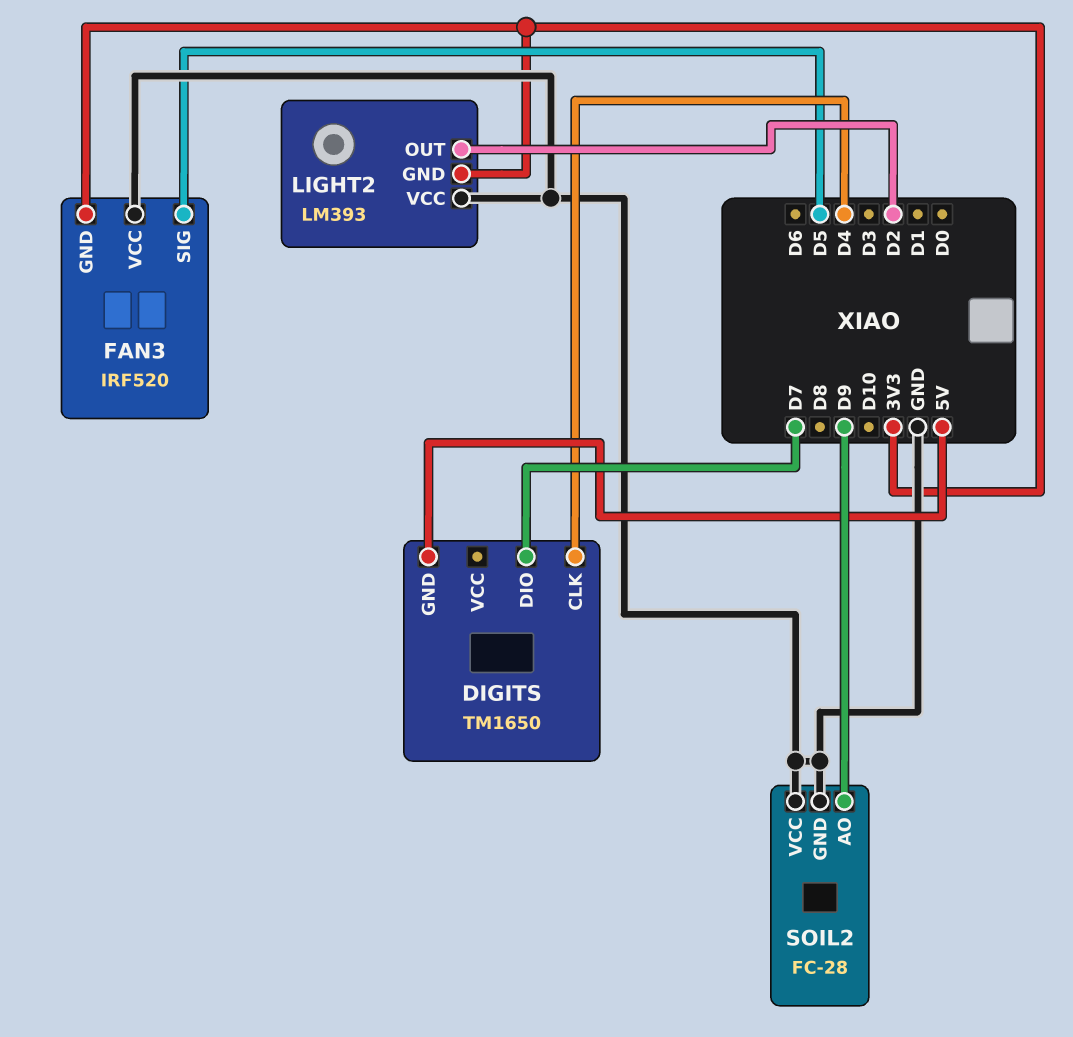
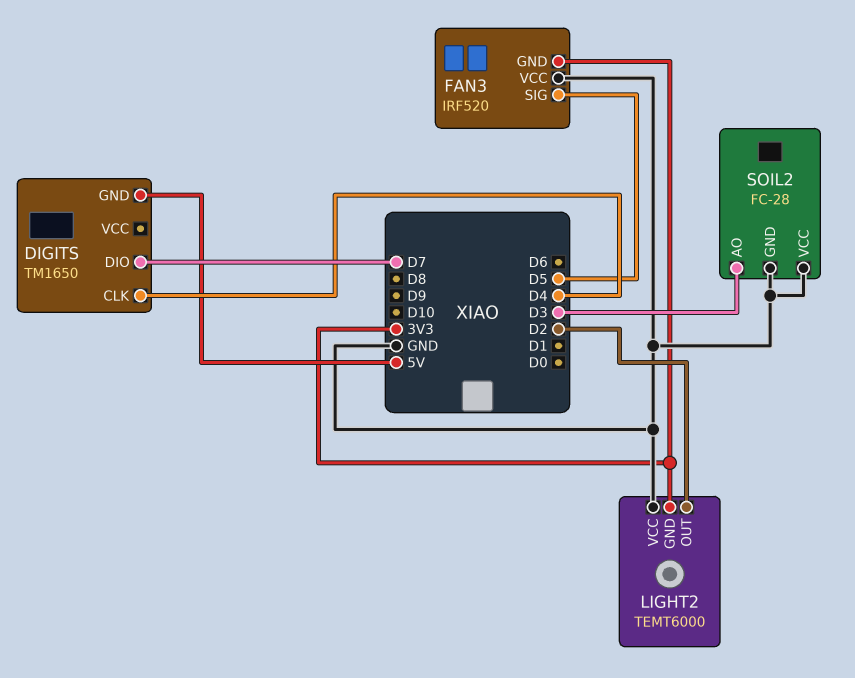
LIGHT2: LM393 -> TEMT6000
SOIL2 pin AO: D9 -> D3

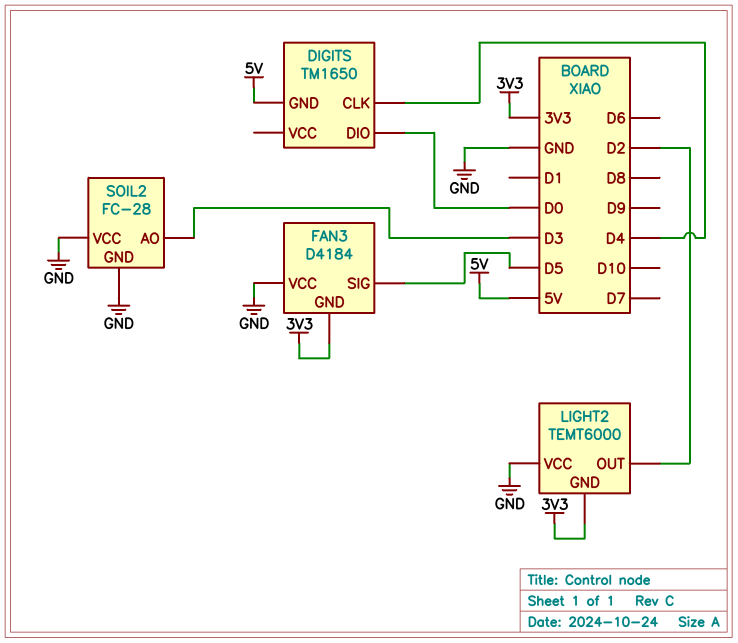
DIGITS pin DIO: D7 -> D0
FAN3: IRF520 -> D4184

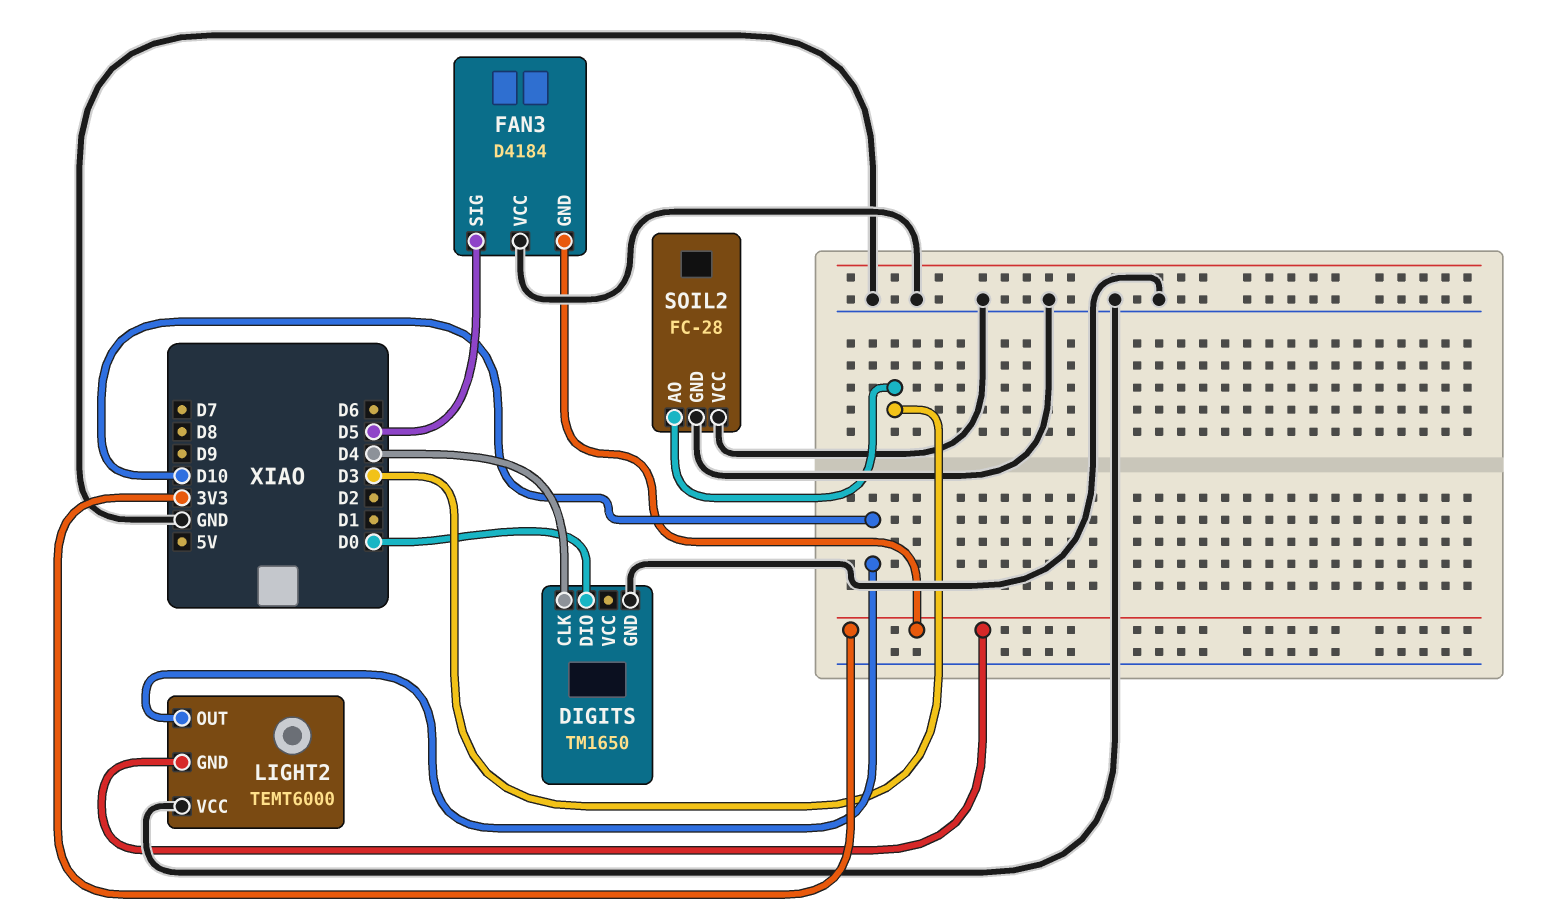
DIGITS pin GND: 5V -> GND
LIGHT2 pin OUT: D2 -> D10

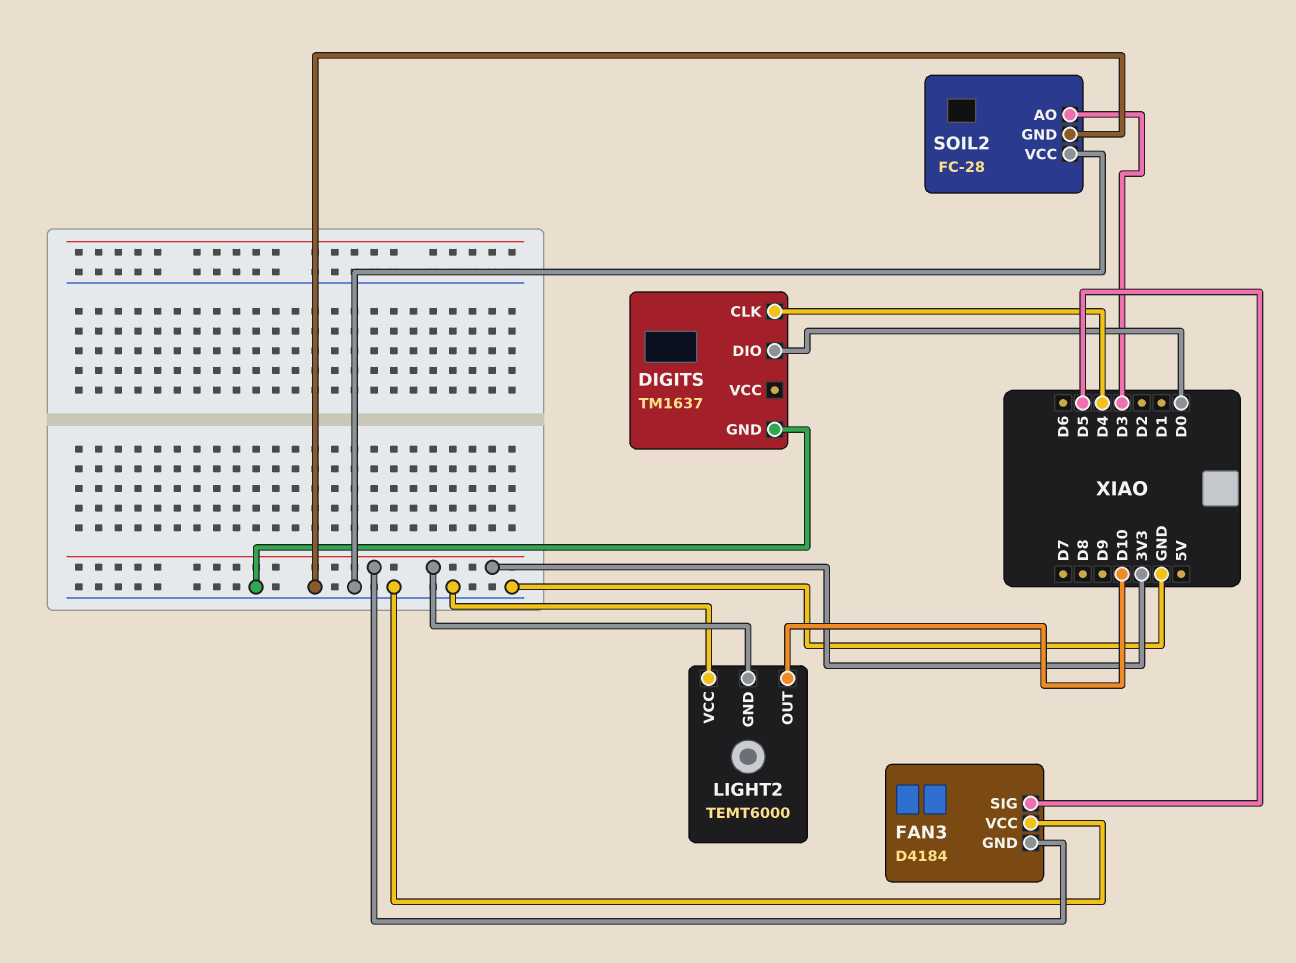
DIGITS: TM1650 -> TM1637

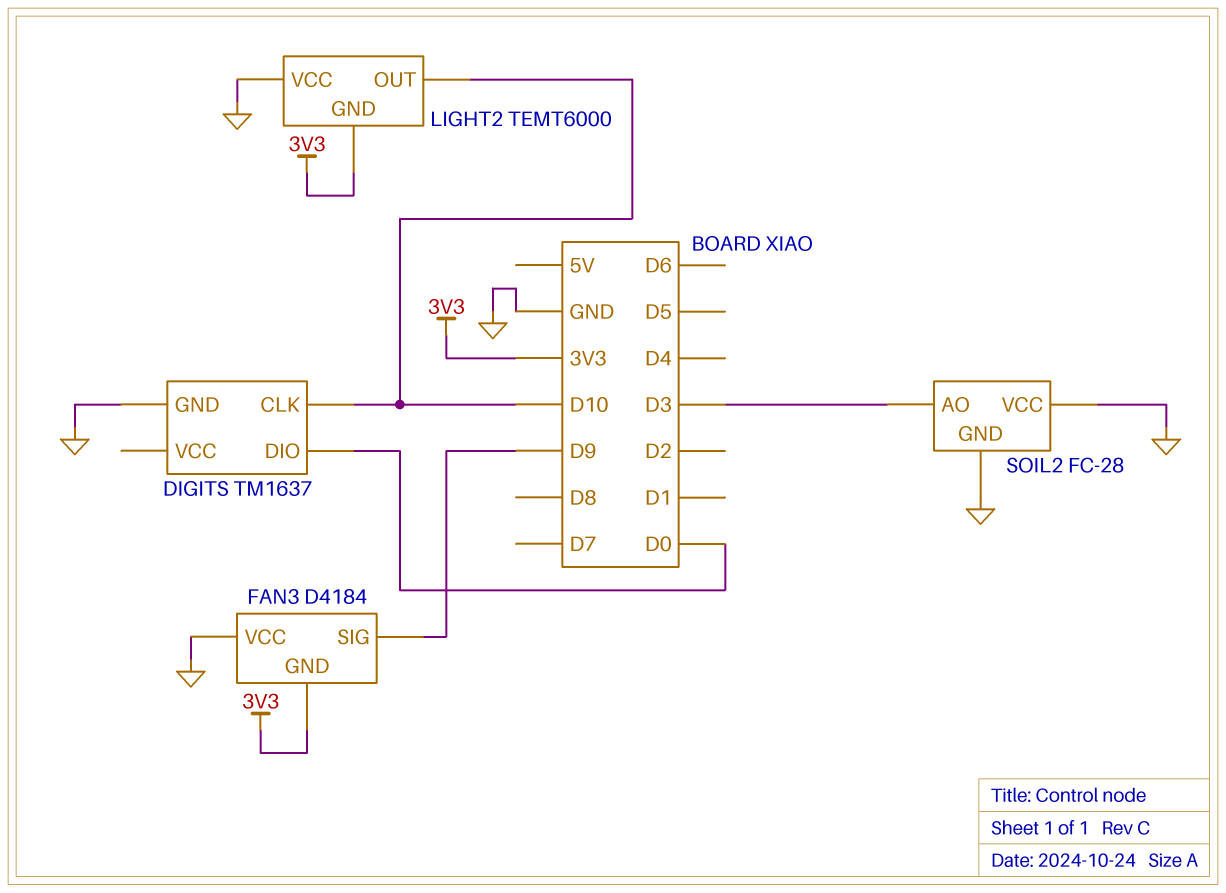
DIGITS pin CLK: D4 -> D10
FAN3 pin SIG: D5 -> D9

